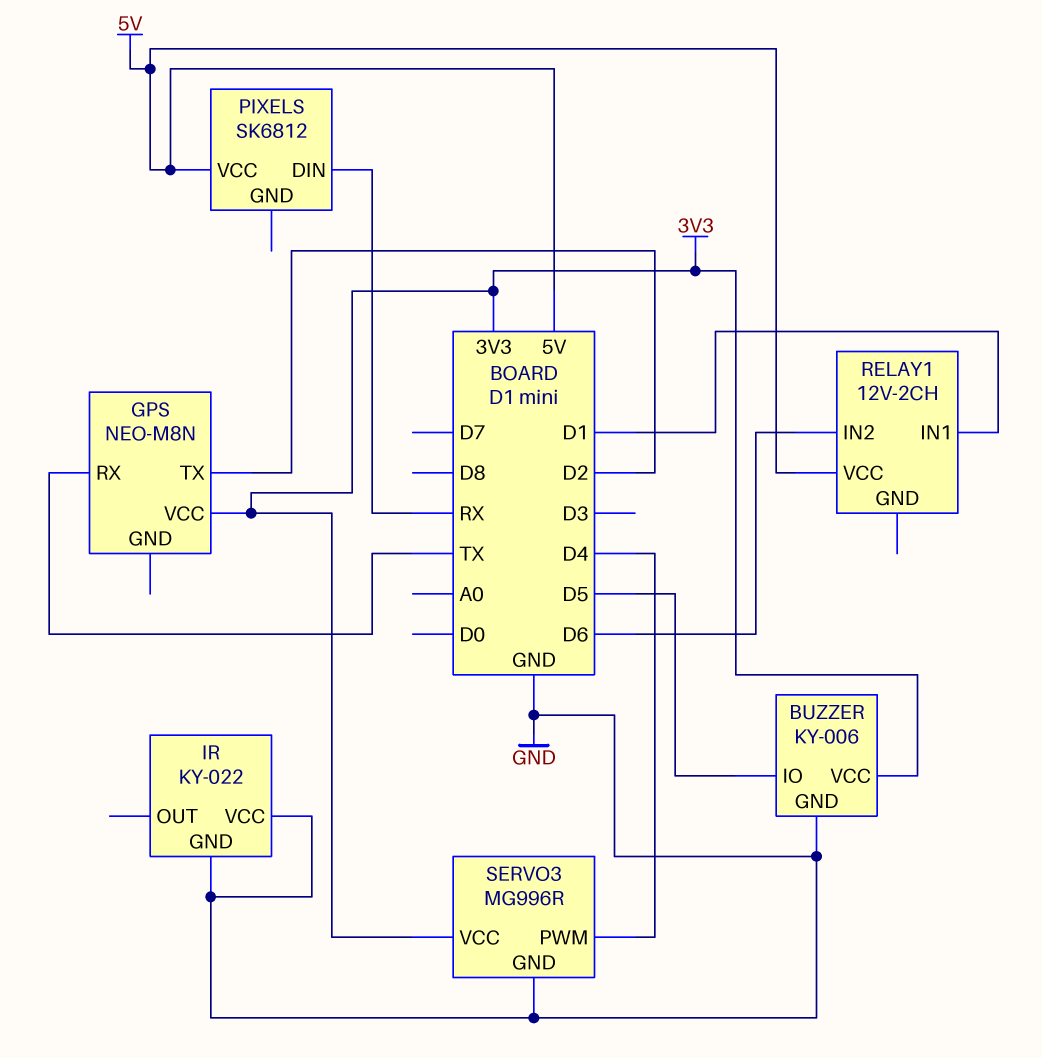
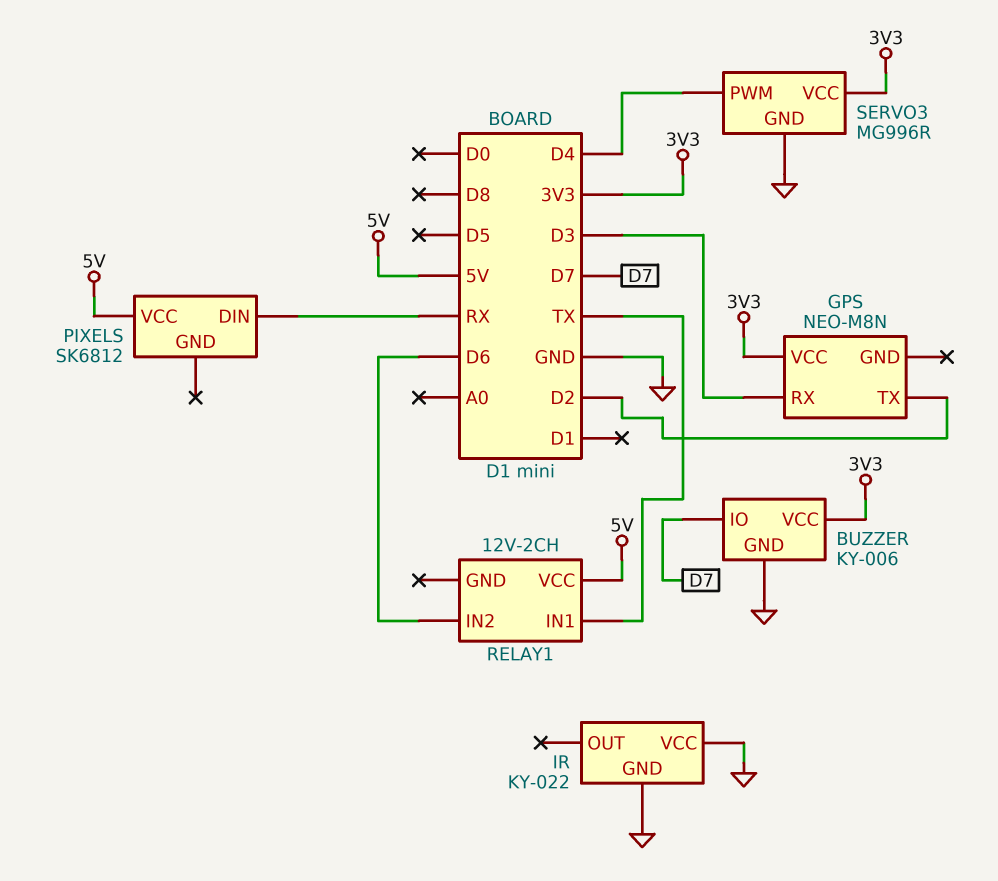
BUZZER pin IO: D5 -> D7
GPS pin RX: TX -> D3
RELAY1 pin IN1: D1 -> TX

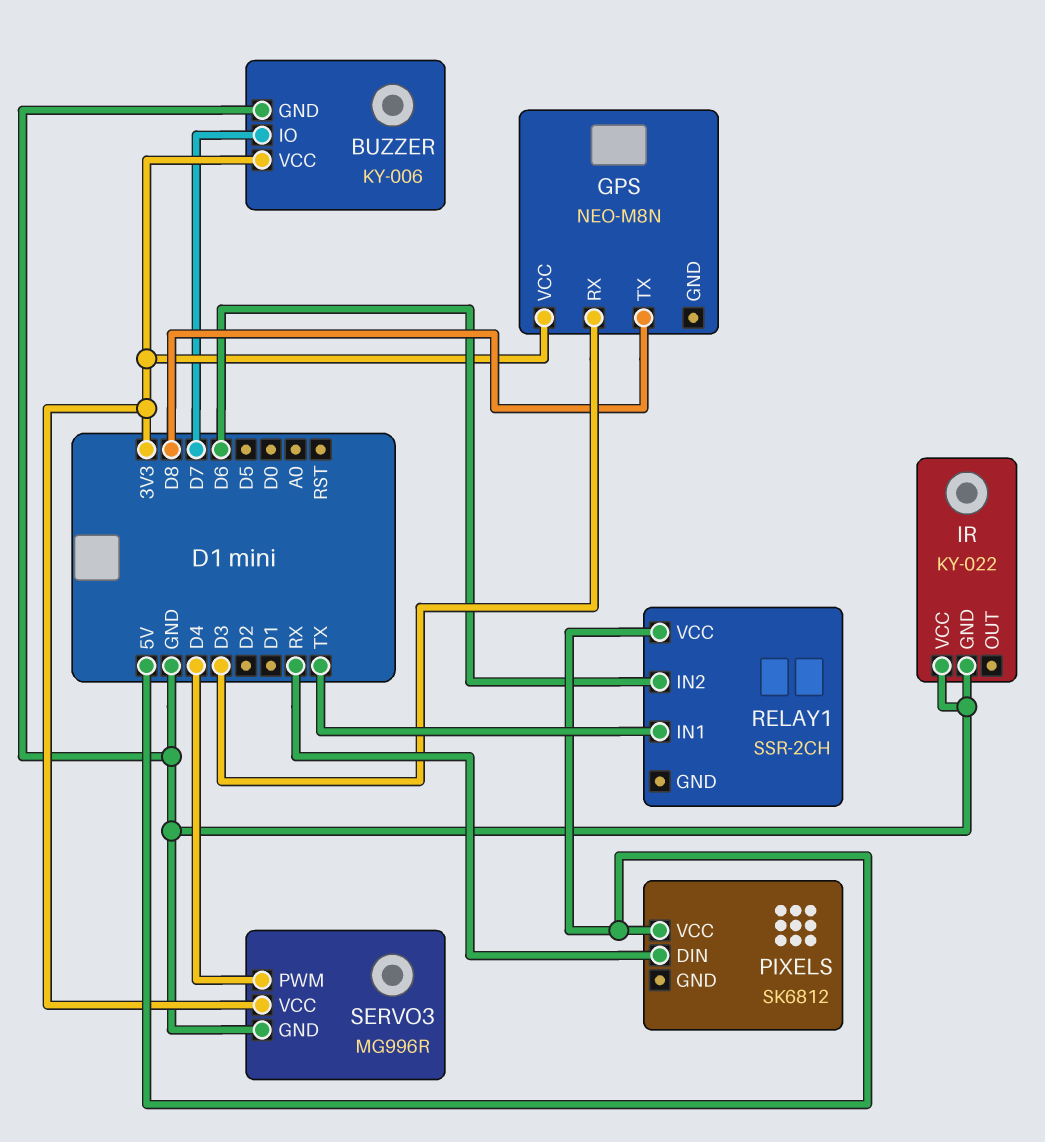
GPS pin TX: D2 -> D8
RELAY1: 12V-2CH -> SSR-2CH

